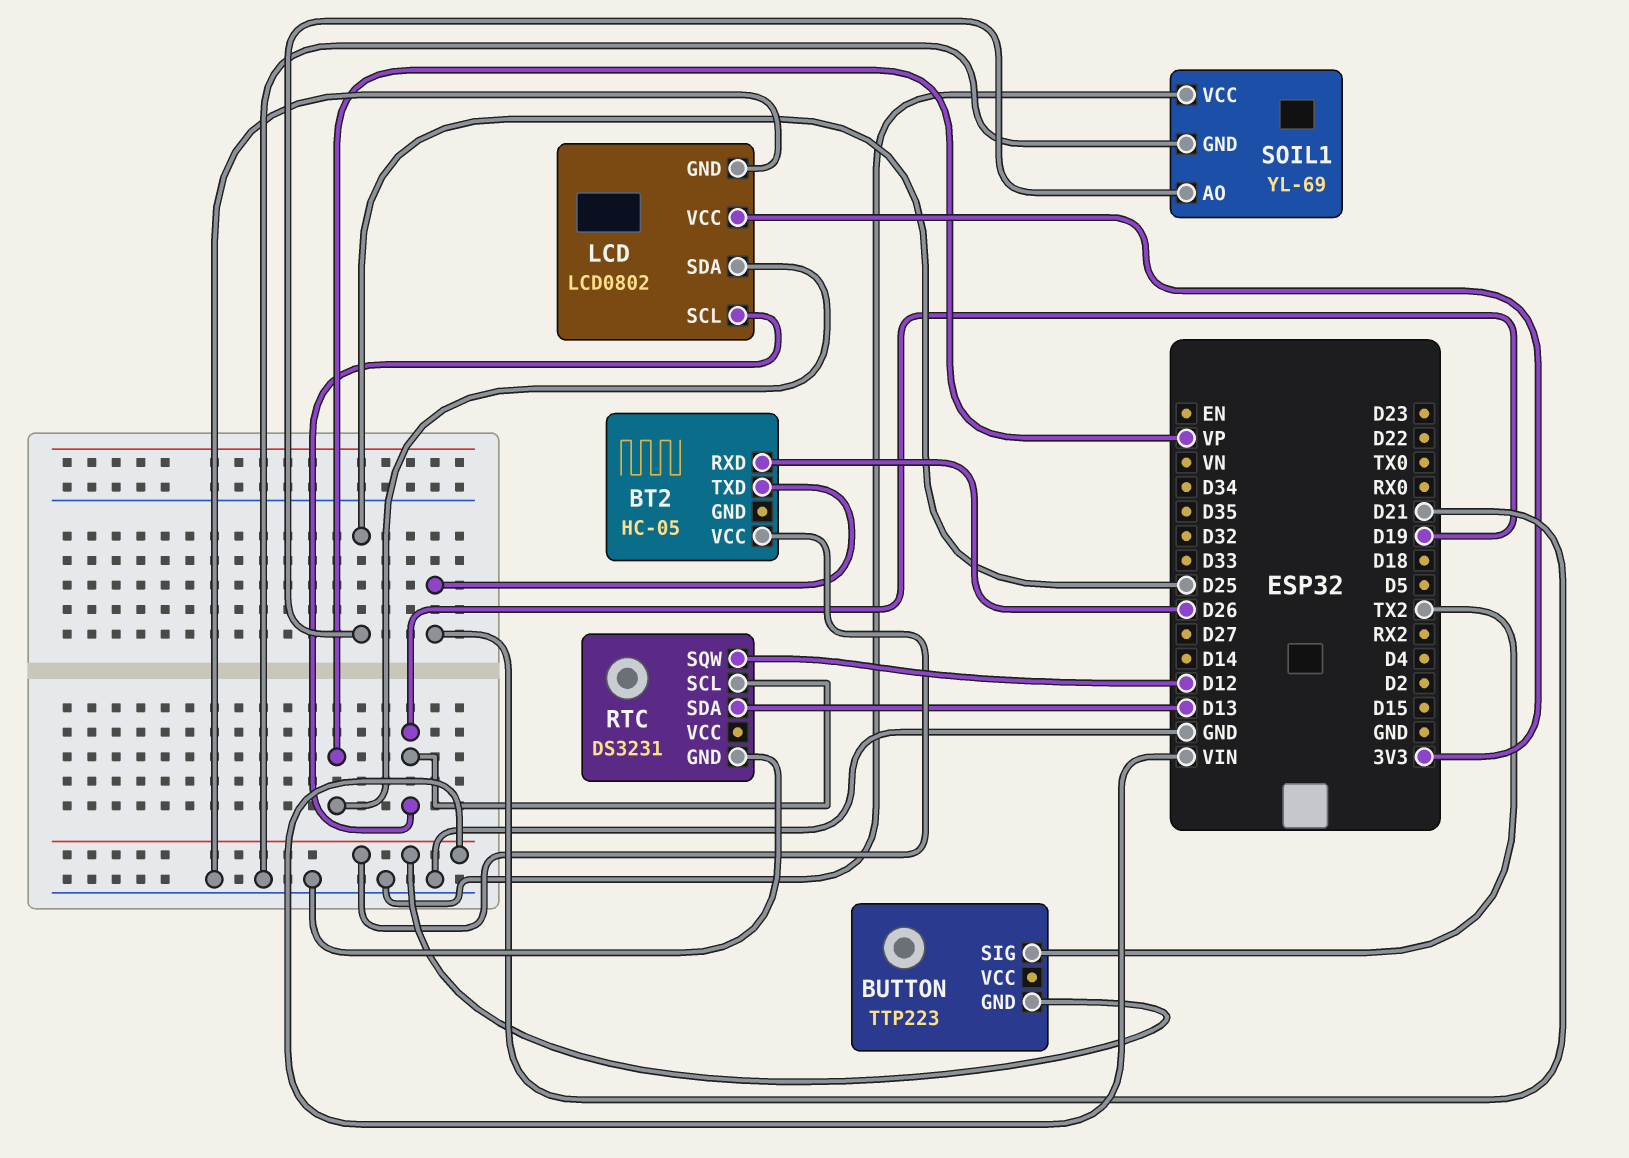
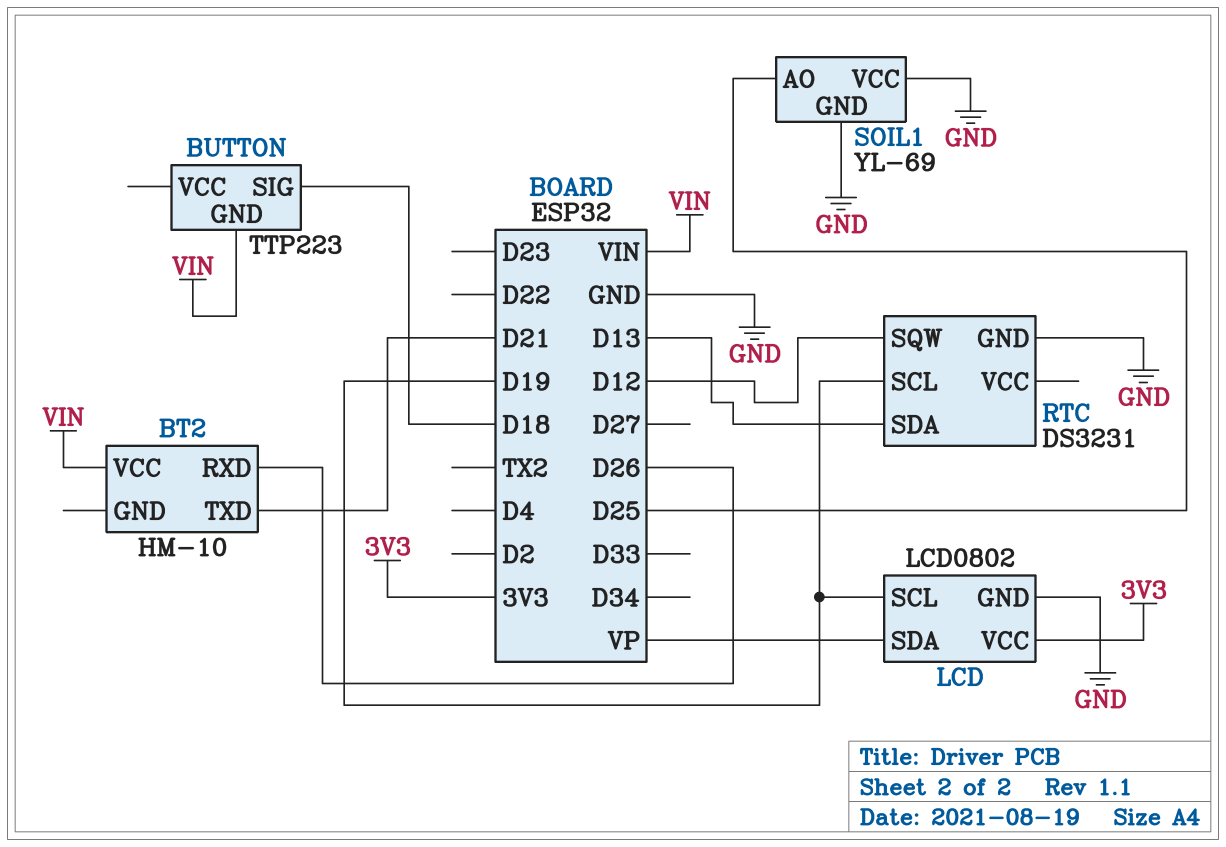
BT2: HC-05 -> HM-10
BUTTON pin SIG: TX2 -> D18

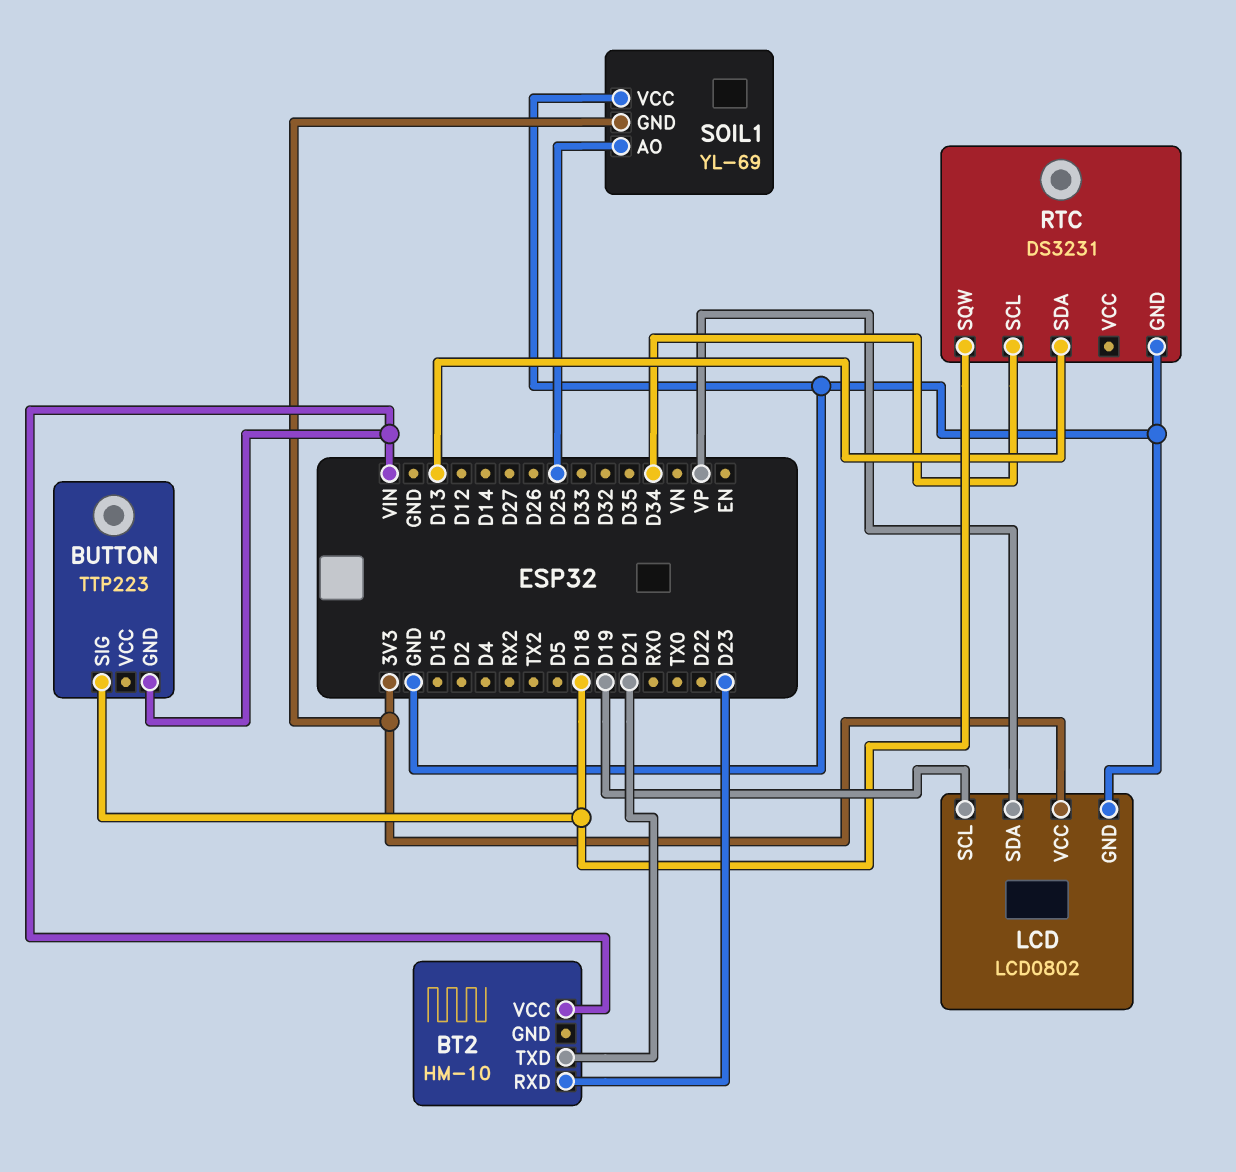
BT2 pin RXD: D26 -> D23
RTC pin SCL: D19 -> D34
RTC pin SQW: D12 -> D18
SOIL1 pin GND: GND -> 3V3

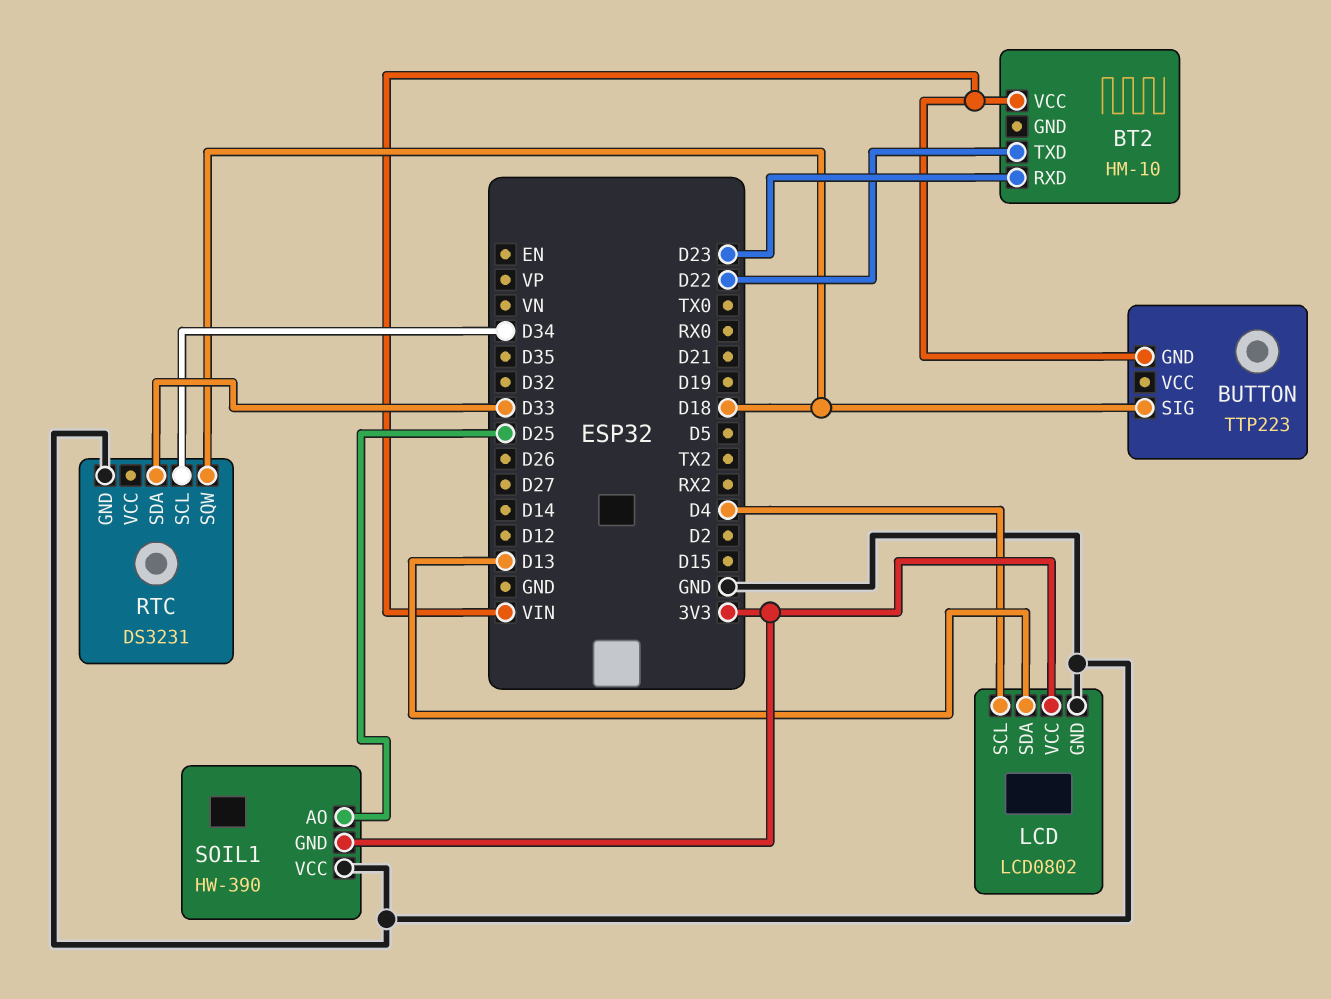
BT2 pin TXD: D21 -> D22
LCD pin SCL: D19 -> D4
LCD pin SDA: VP -> D13
RTC pin SDA: D13 -> D33
SOIL1: YL-69 -> HW-390

